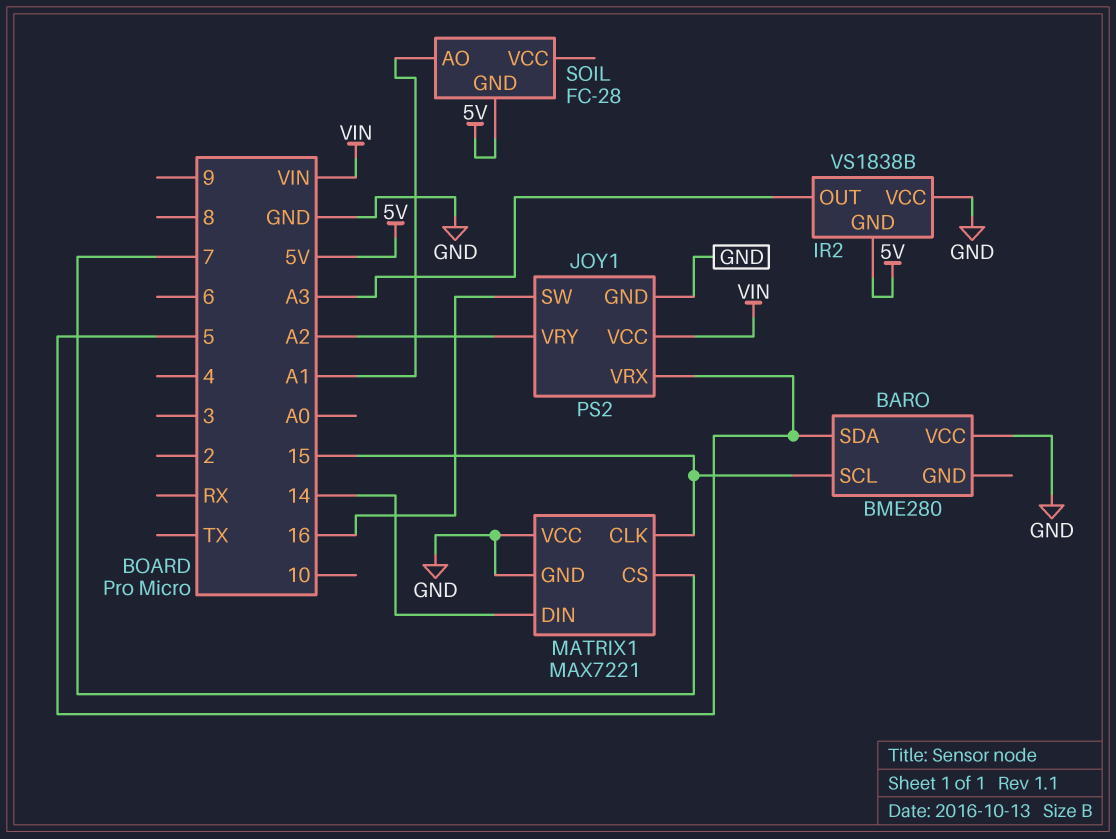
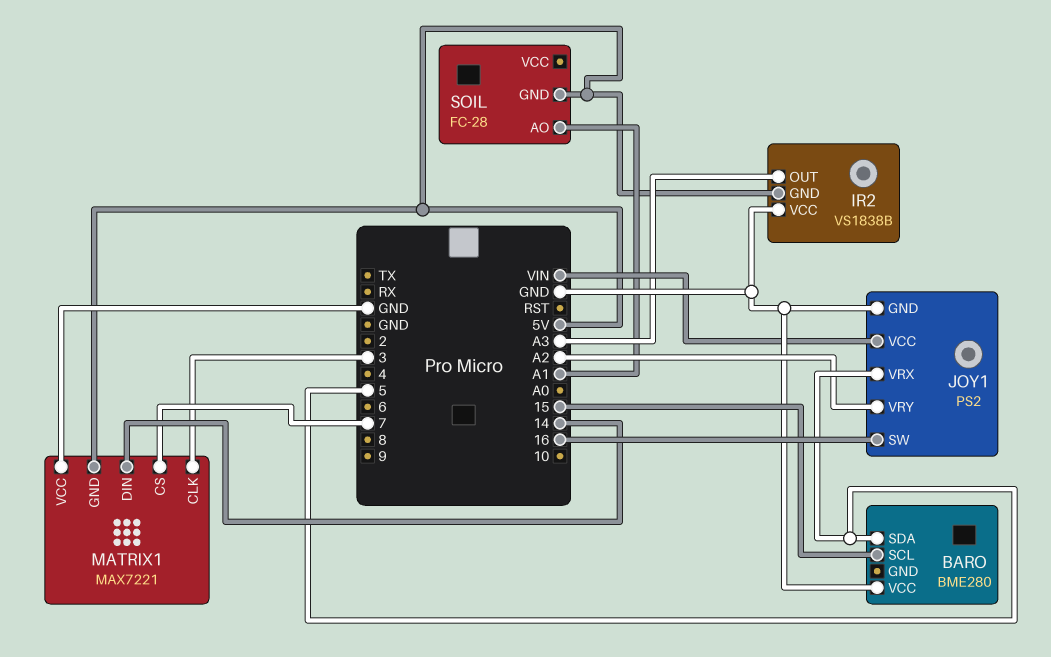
MATRIX1 pin CLK: 15 -> 3
MATRIX1 pin GND: GND -> 5V

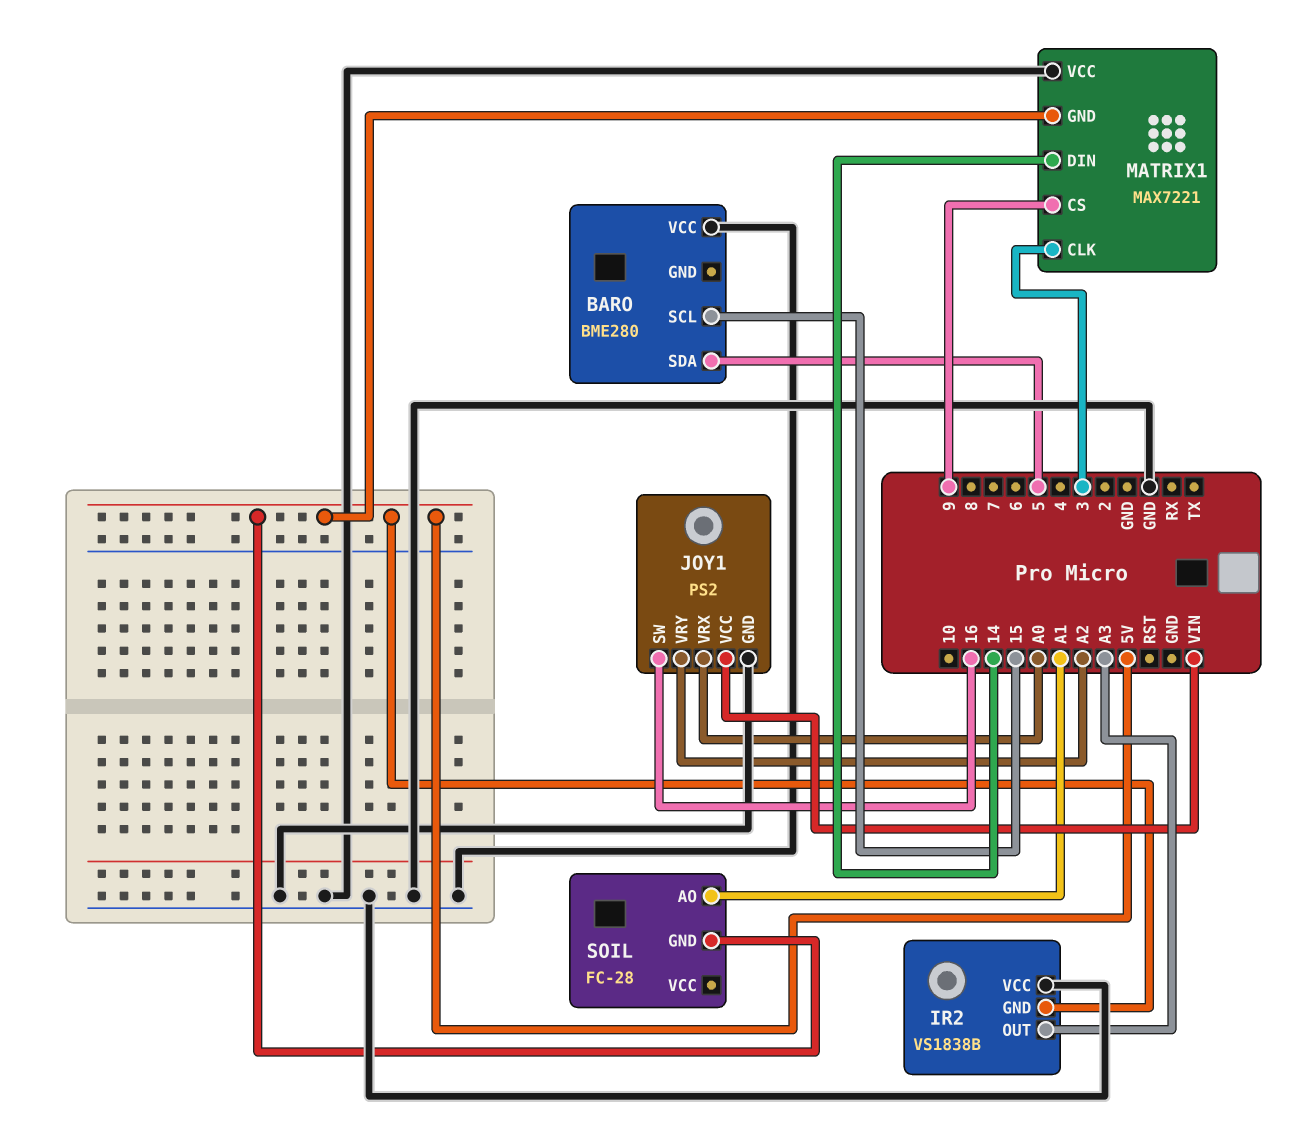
JOY1 pin VRX: 5 -> A0
MATRIX1 pin CS: 7 -> 9

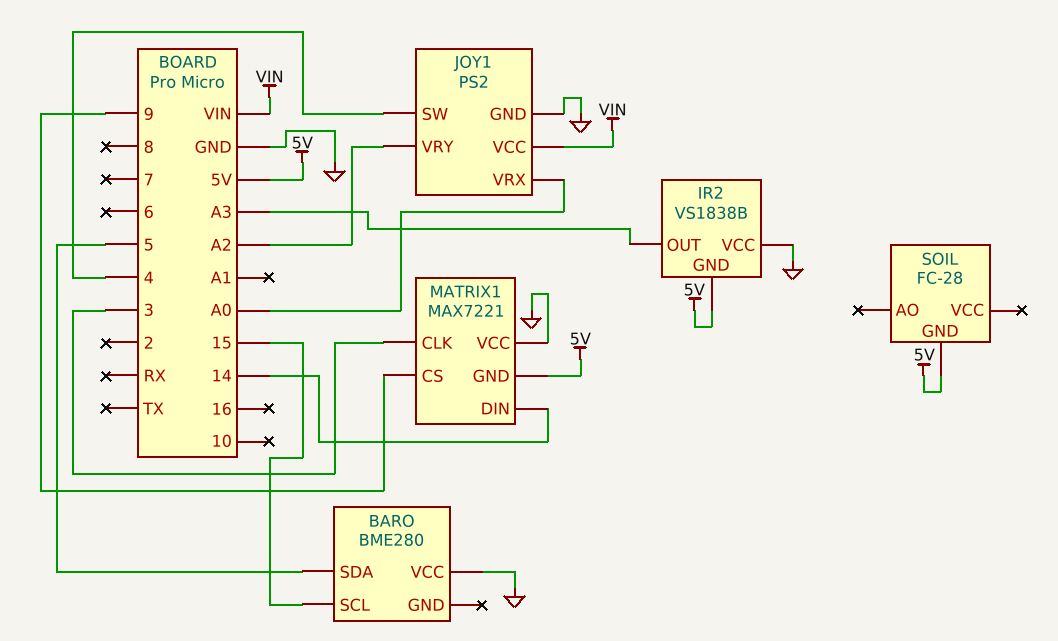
JOY1 pin SW: 16 -> 4
SOIL pin AO: A1 -> none

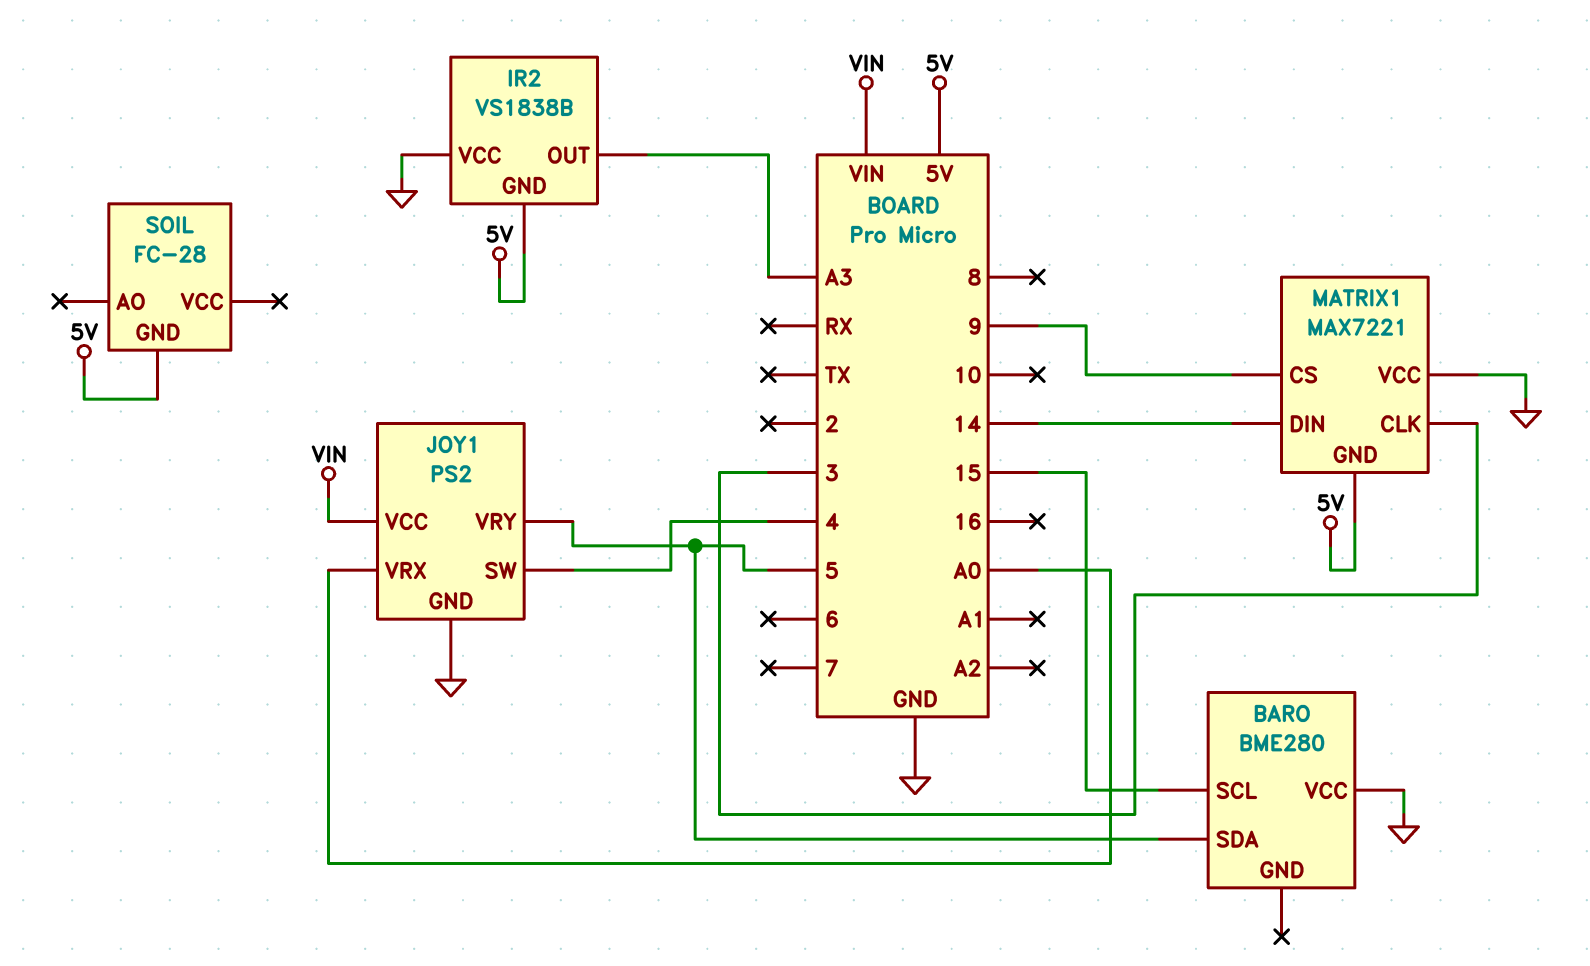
JOY1 pin VRY: A2 -> 5

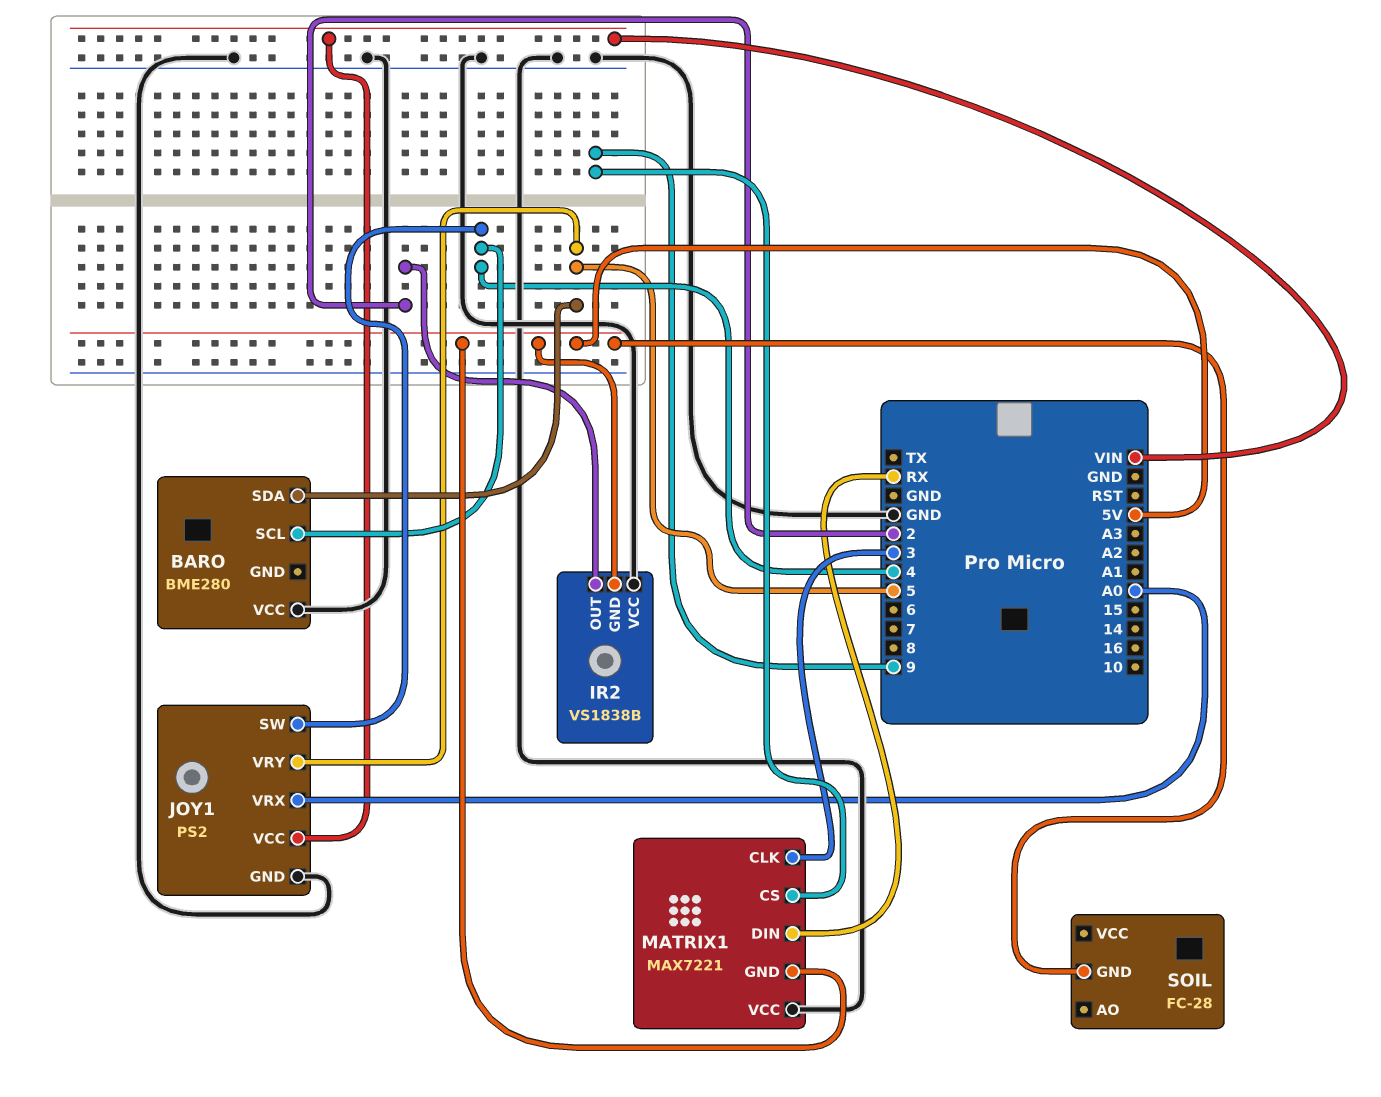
BARO pin SCL: 15 -> 4
IR2 pin OUT: A3 -> 2
MATRIX1 pin DIN: 14 -> RX

